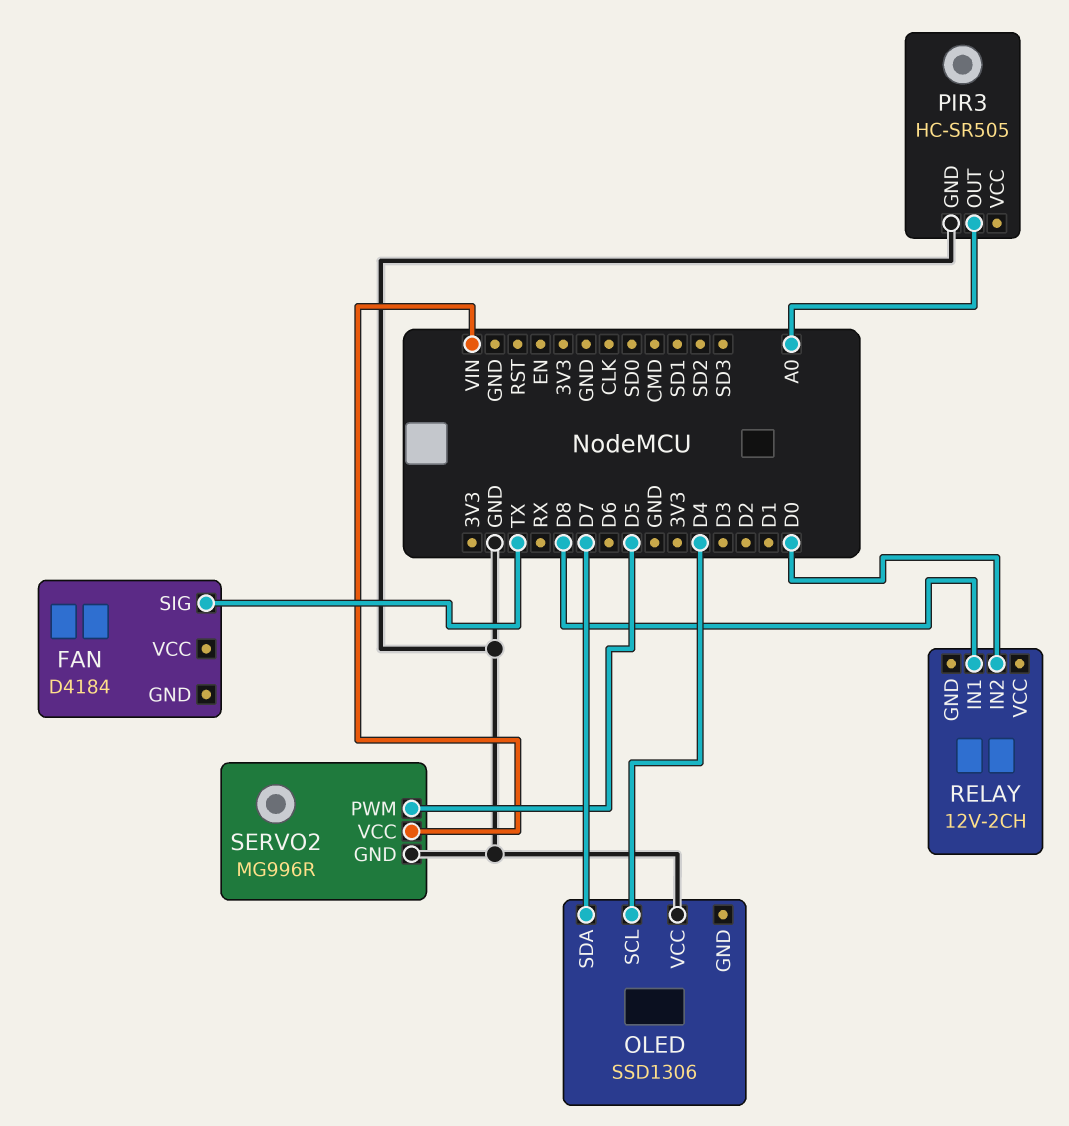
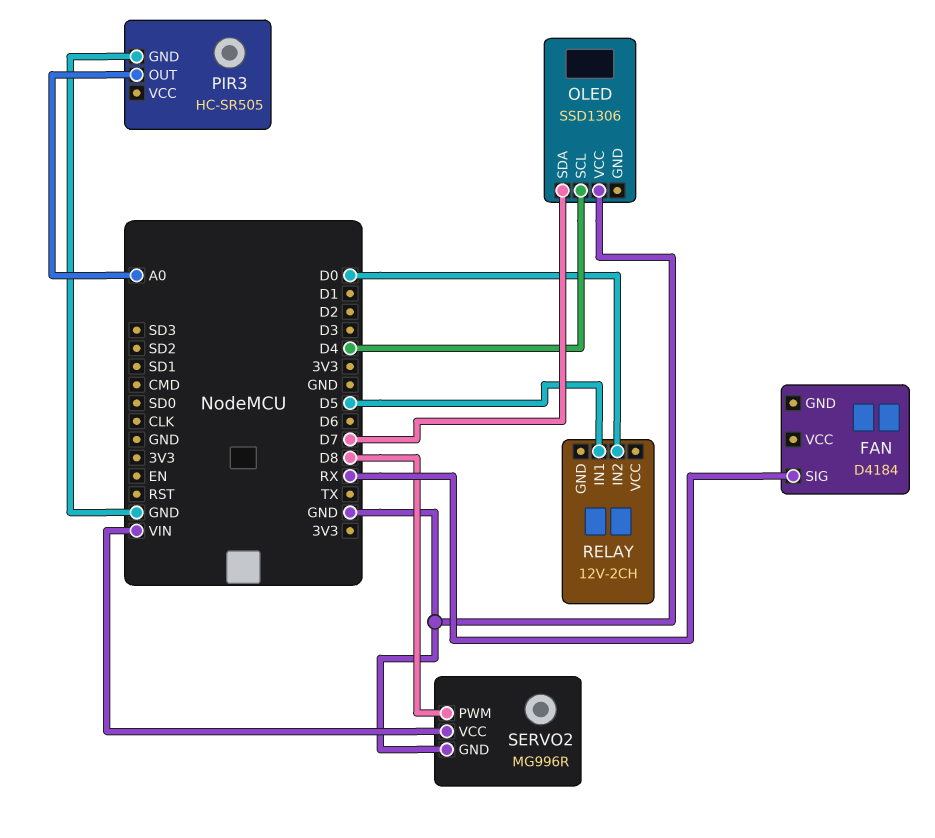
FAN pin SIG: TX -> RX
RELAY pin IN1: D8 -> D5
SERVO2 pin PWM: D5 -> D8

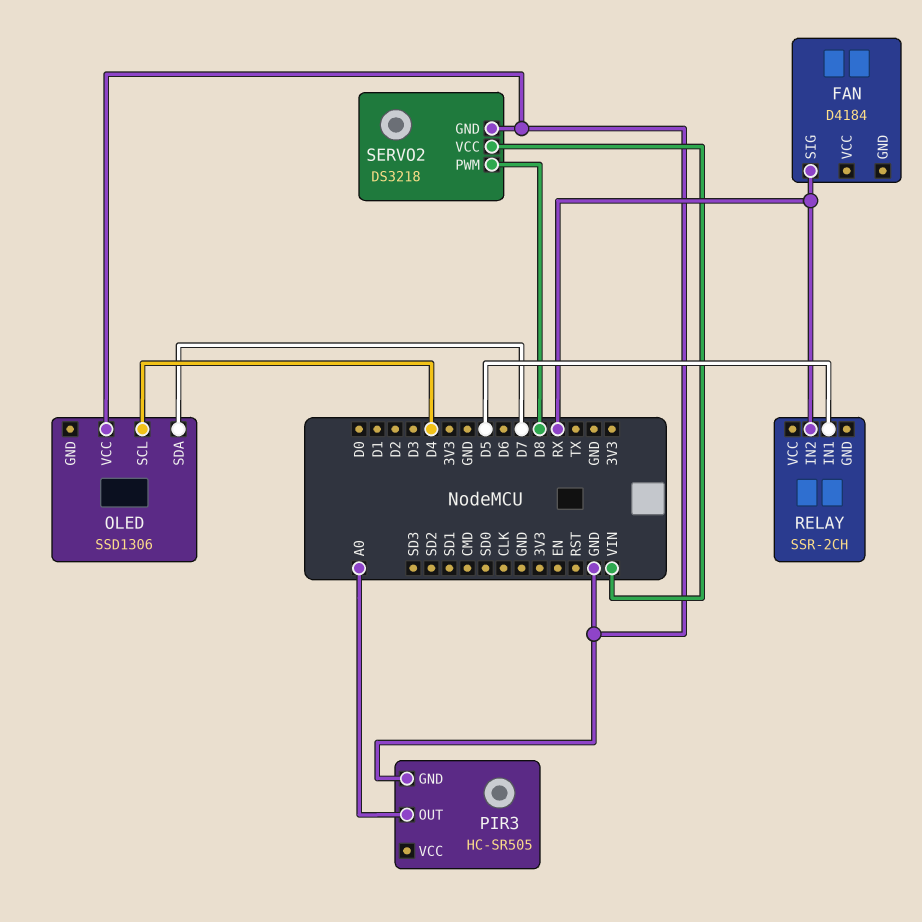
RELAY: 12V-2CH -> SSR-2CH
RELAY pin IN2: D0 -> RX
SERVO2: MG996R -> DS3218

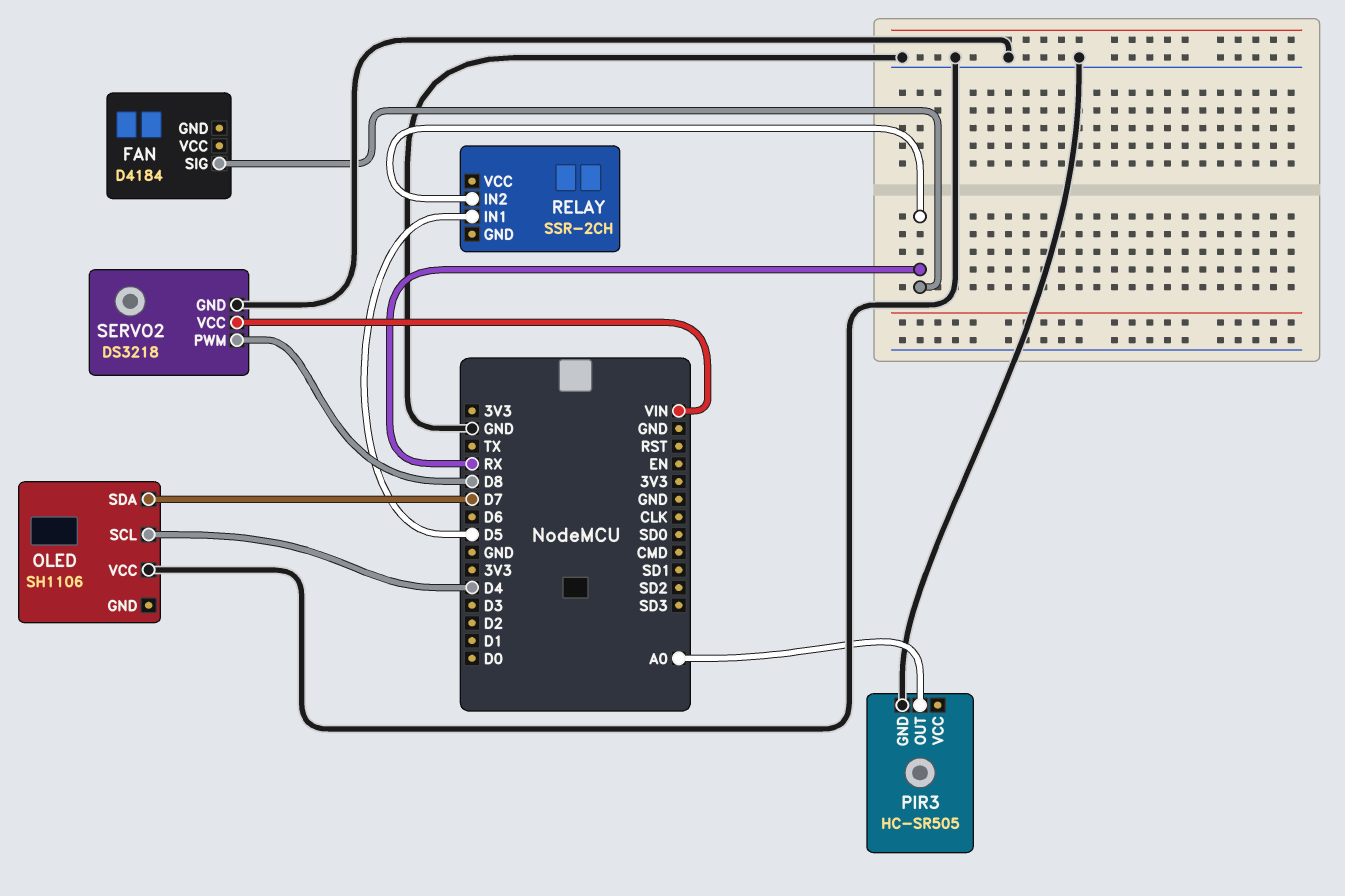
OLED: SSD1306 -> SH1106

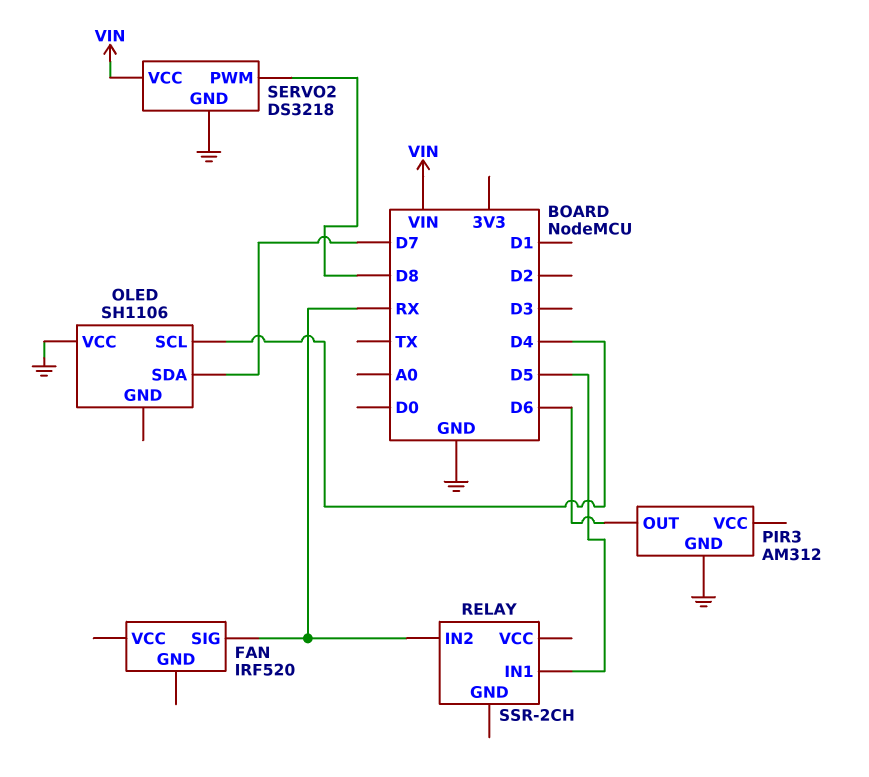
FAN: D4184 -> IRF520
PIR3: HC-SR505 -> AM312
PIR3 pin OUT: A0 -> D6

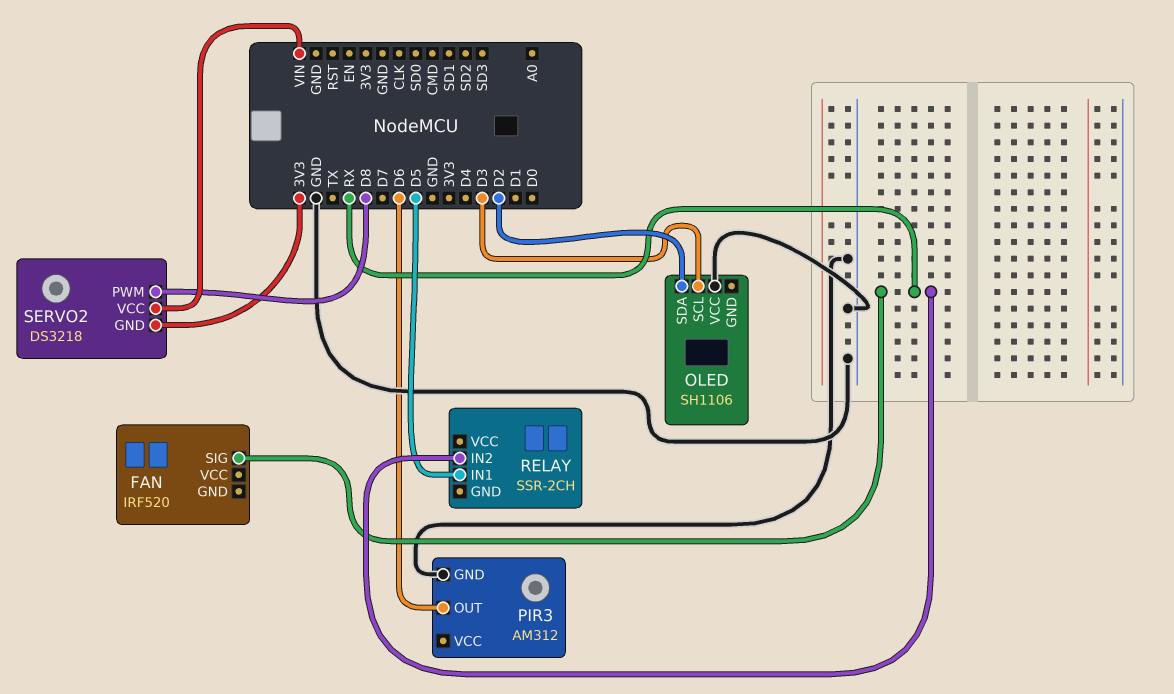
OLED pin SCL: D4 -> D3
OLED pin SDA: D7 -> D2
SERVO2 pin GND: GND -> 3V3

